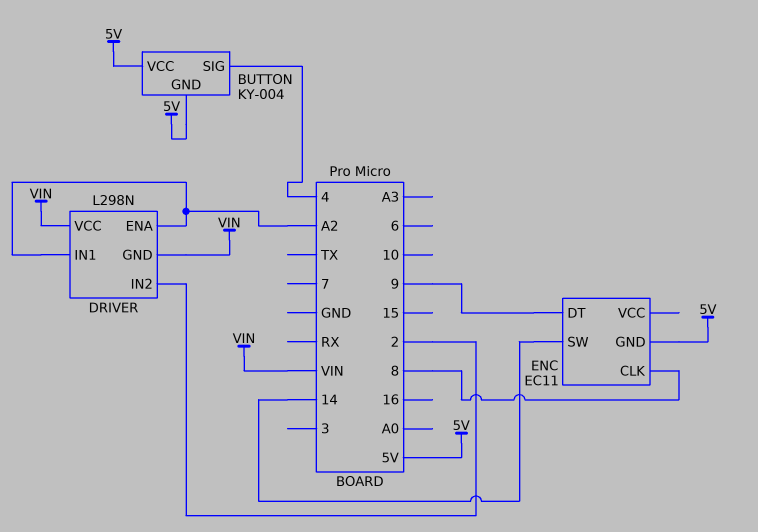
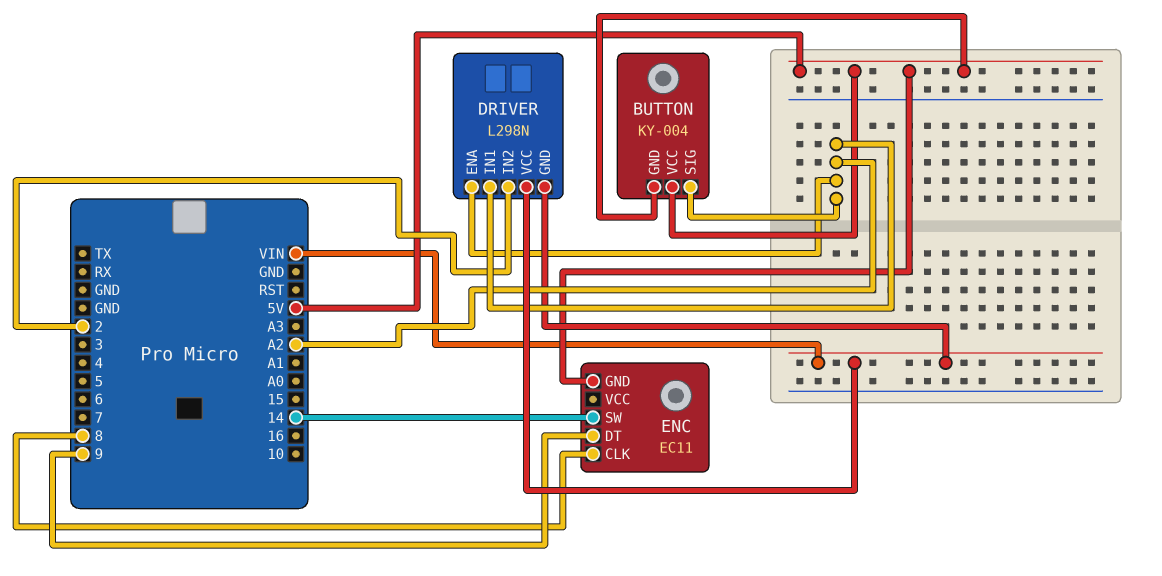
BUTTON pin SIG: 4 -> A2

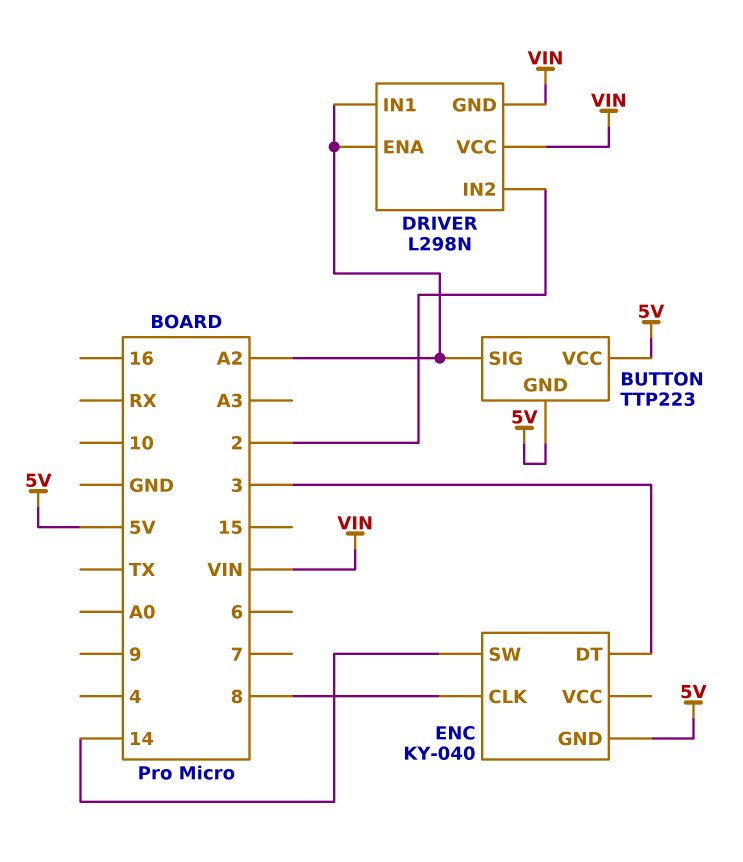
BUTTON: KY-004 -> TTP223
ENC: EC11 -> KY-040
ENC pin DT: 9 -> 3

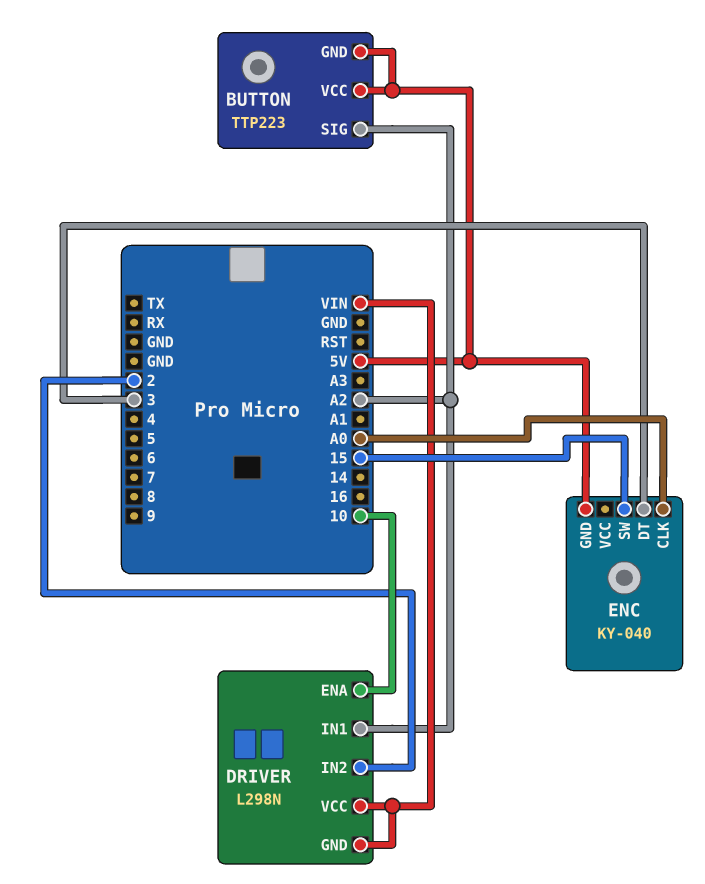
DRIVER pin ENA: A2 -> 10
ENC pin CLK: 8 -> A0
ENC pin SW: 14 -> 15

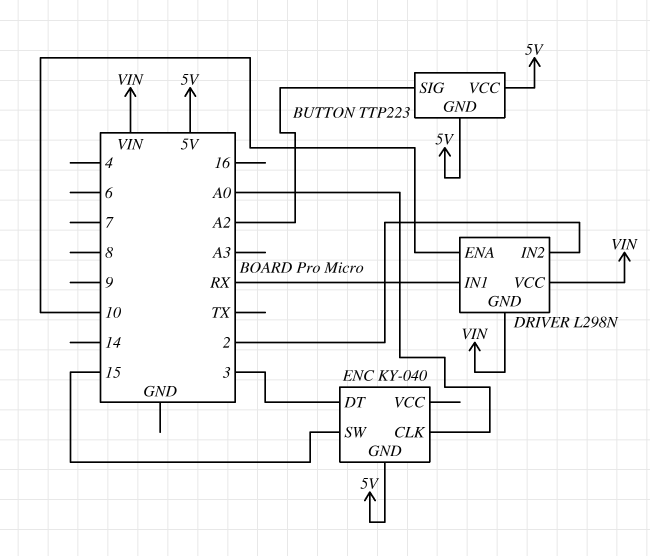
DRIVER pin IN1: A2 -> RX

